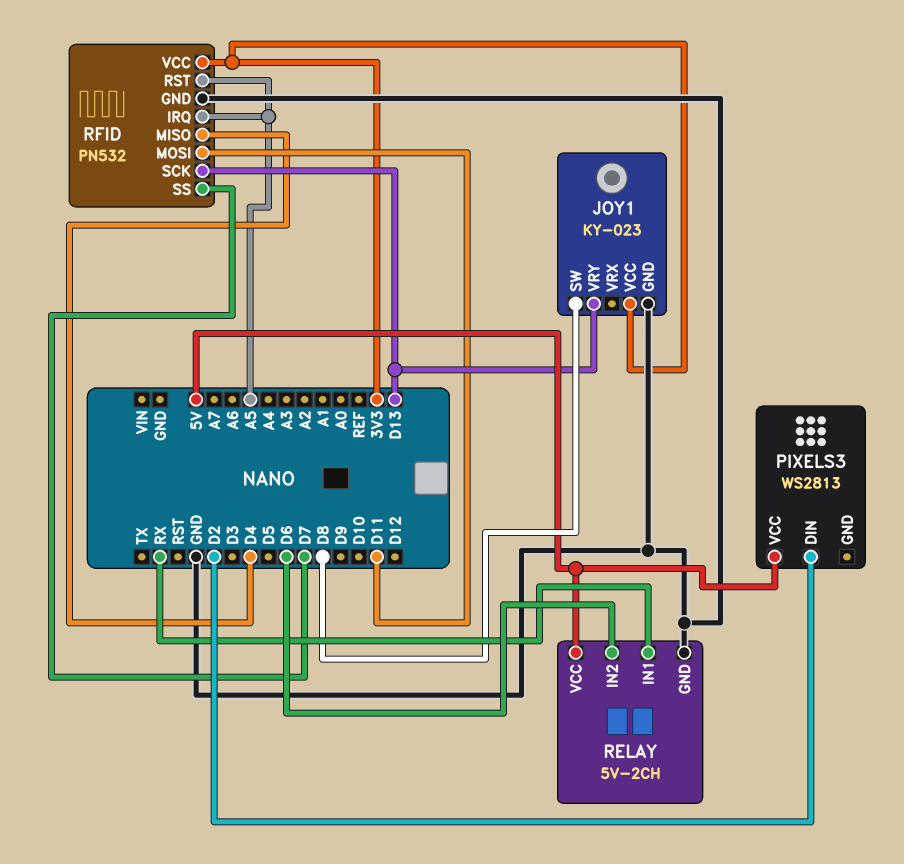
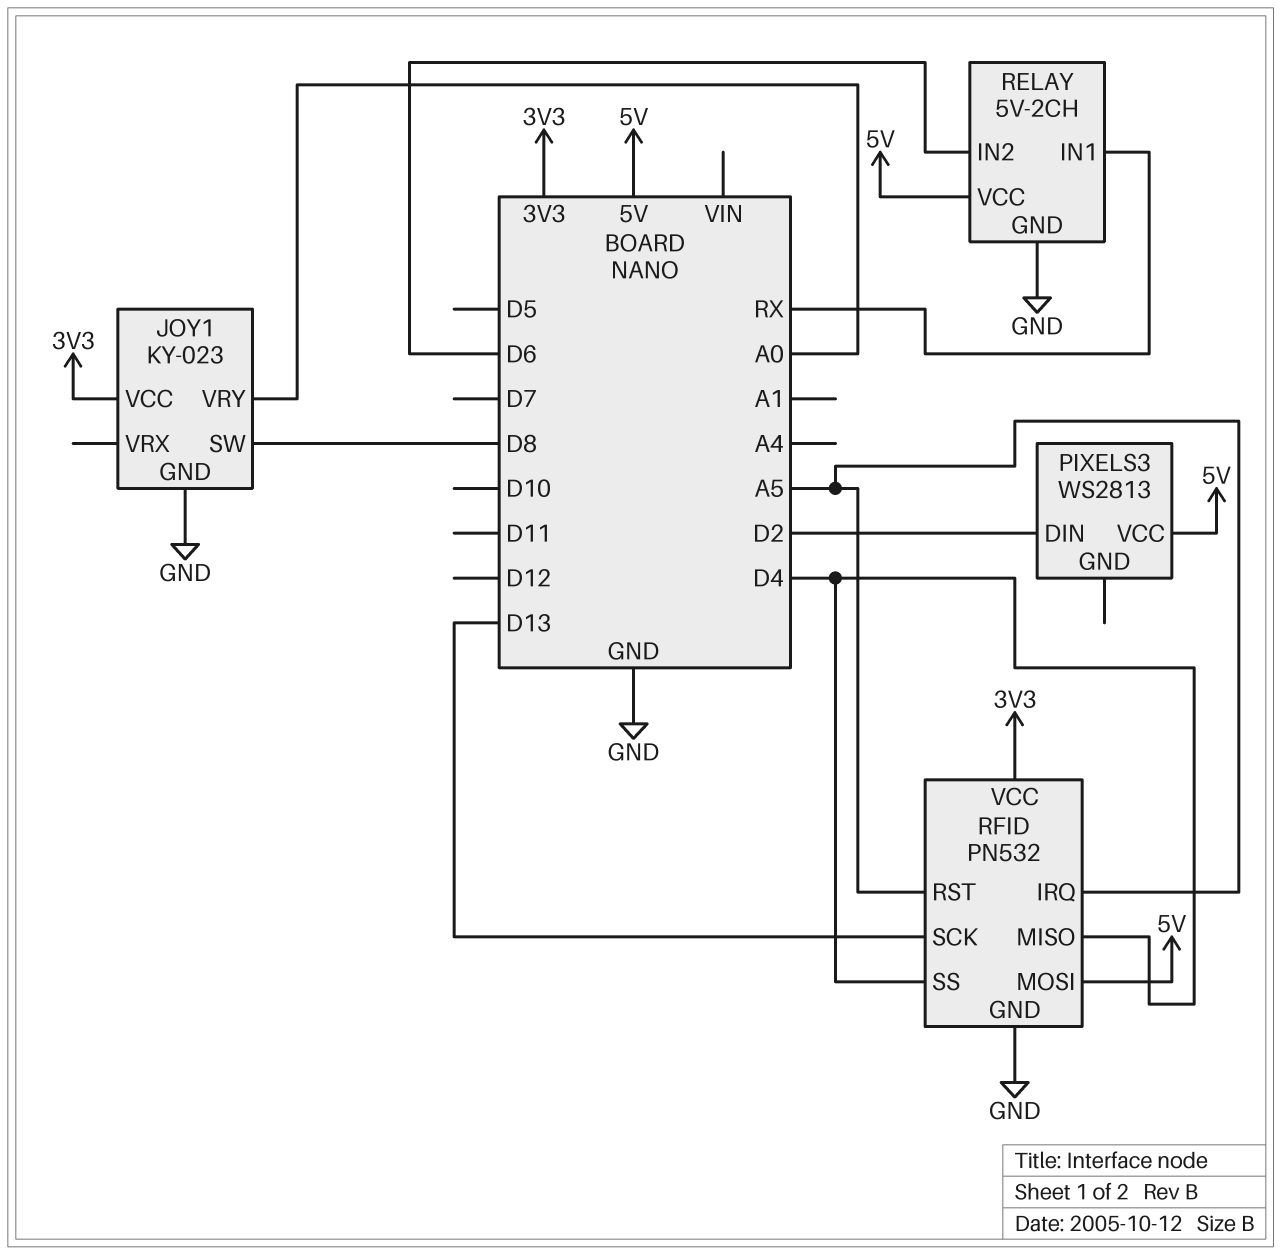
JOY1 pin VRY: D13 -> A0
RFID pin MOSI: D11 -> 5V
RFID pin SS: D7 -> D4

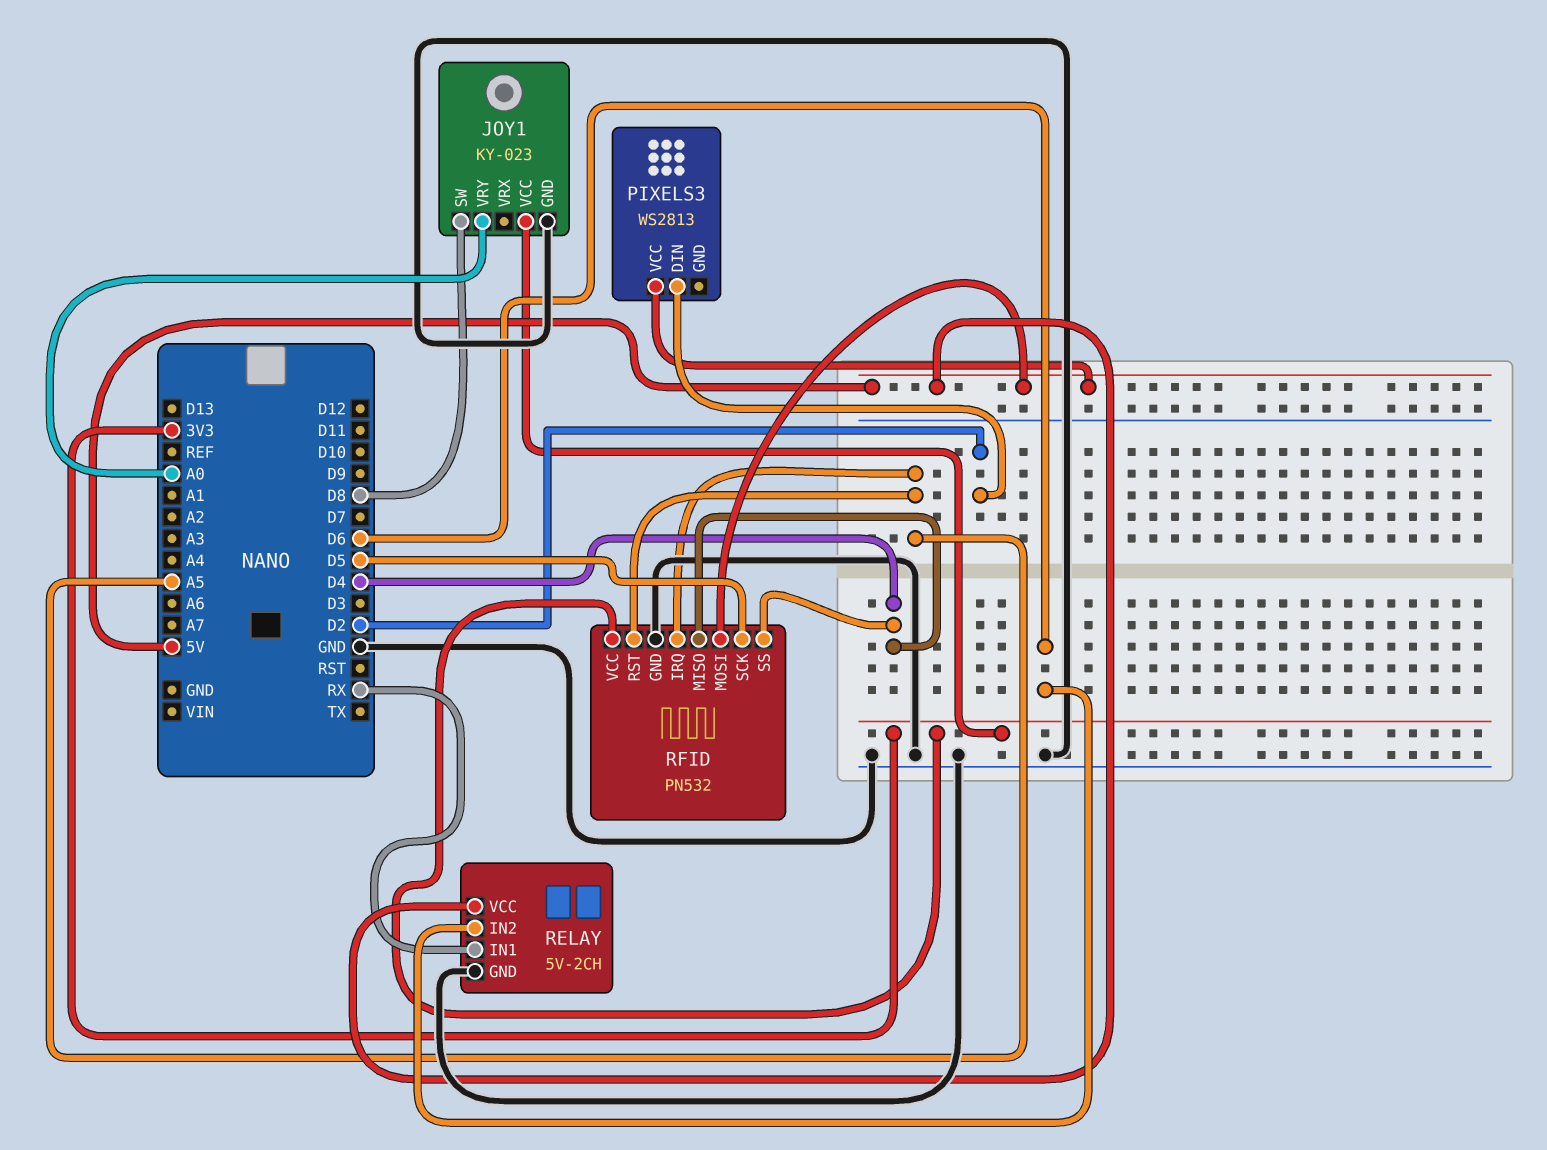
RFID pin SCK: D13 -> D5

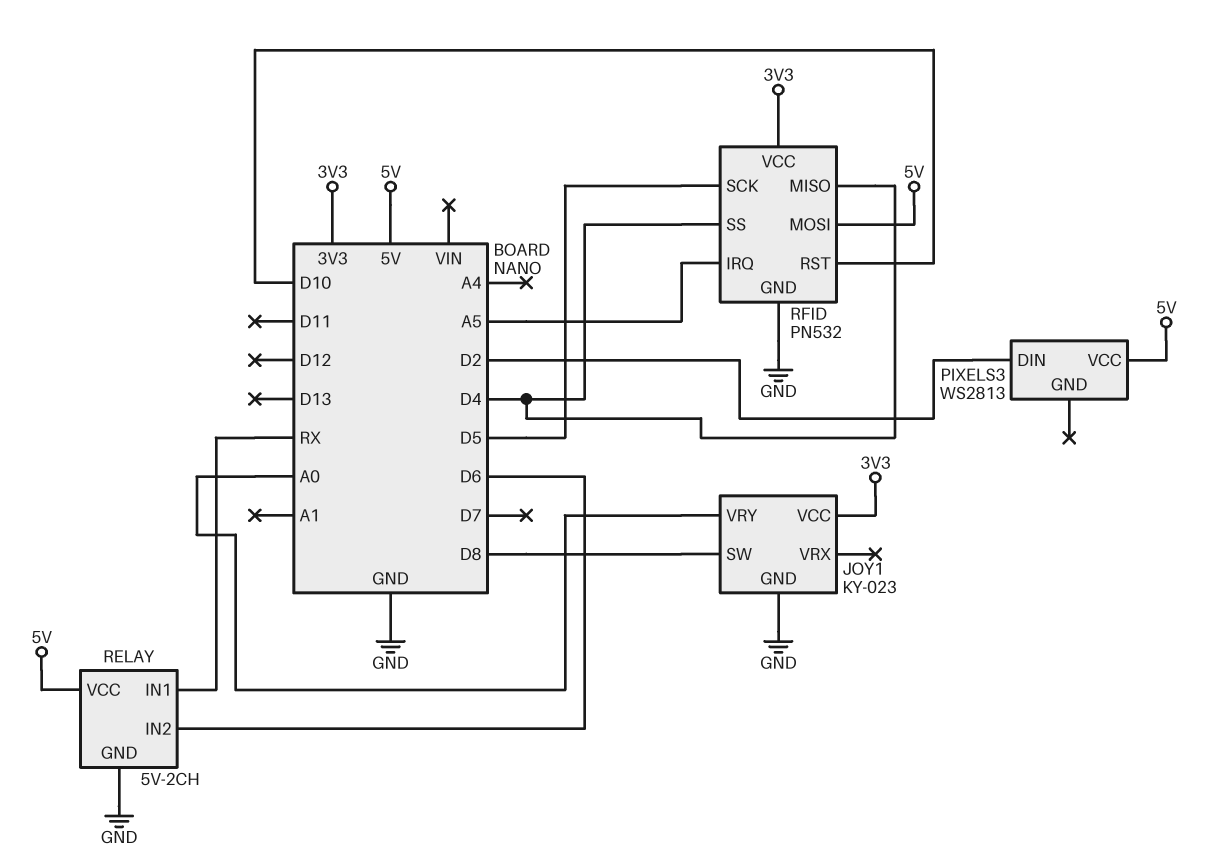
RFID pin RST: A5 -> D10

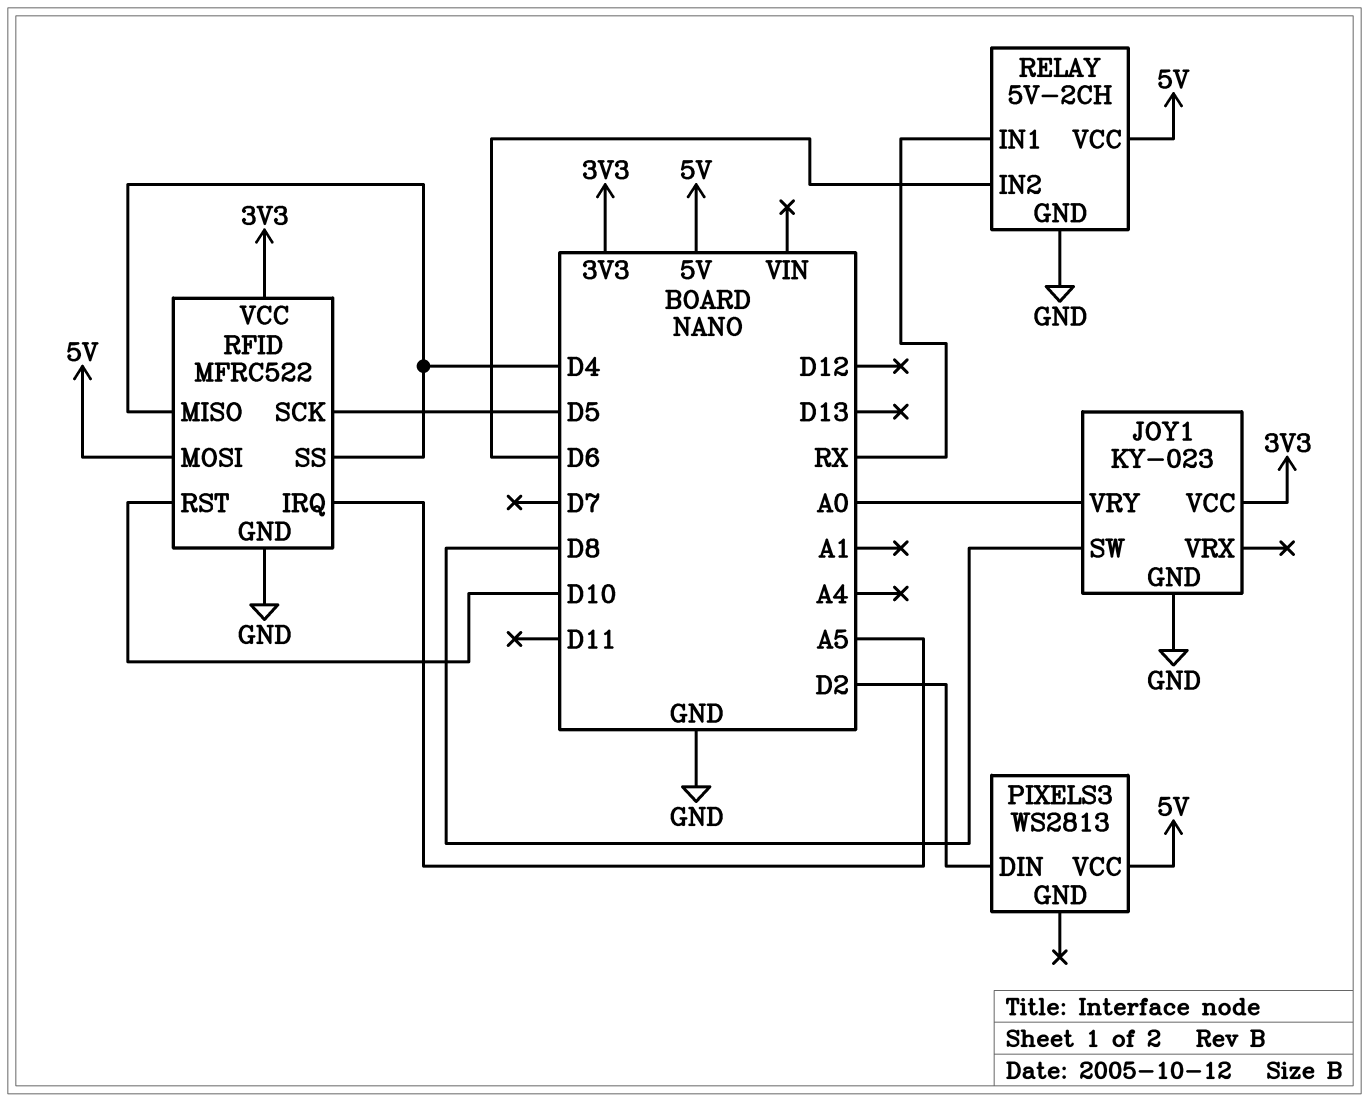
RFID: PN532 -> MFRC522

